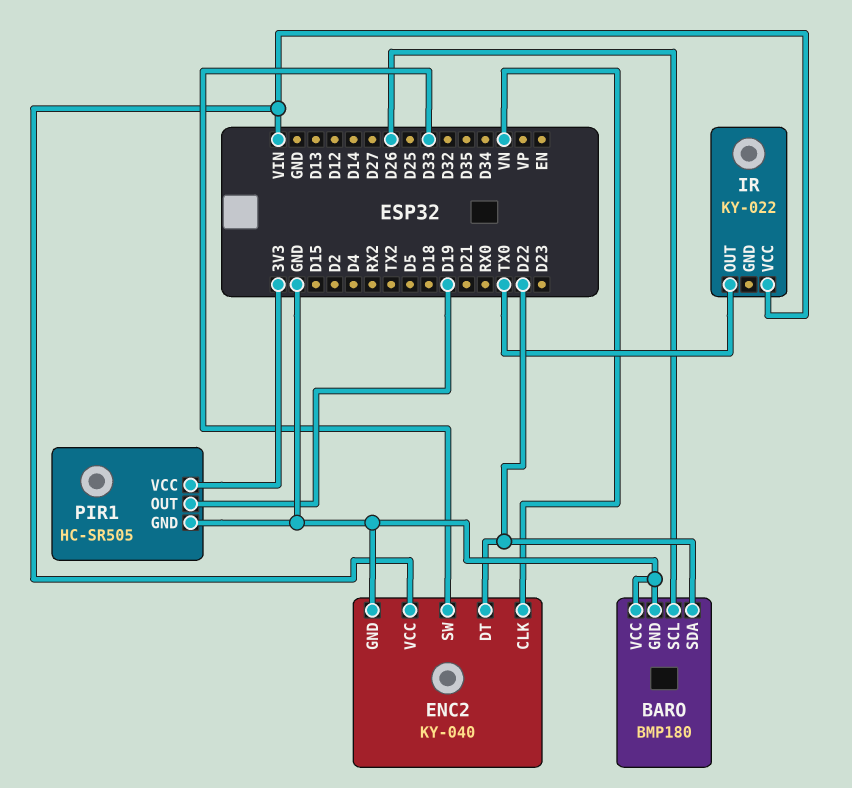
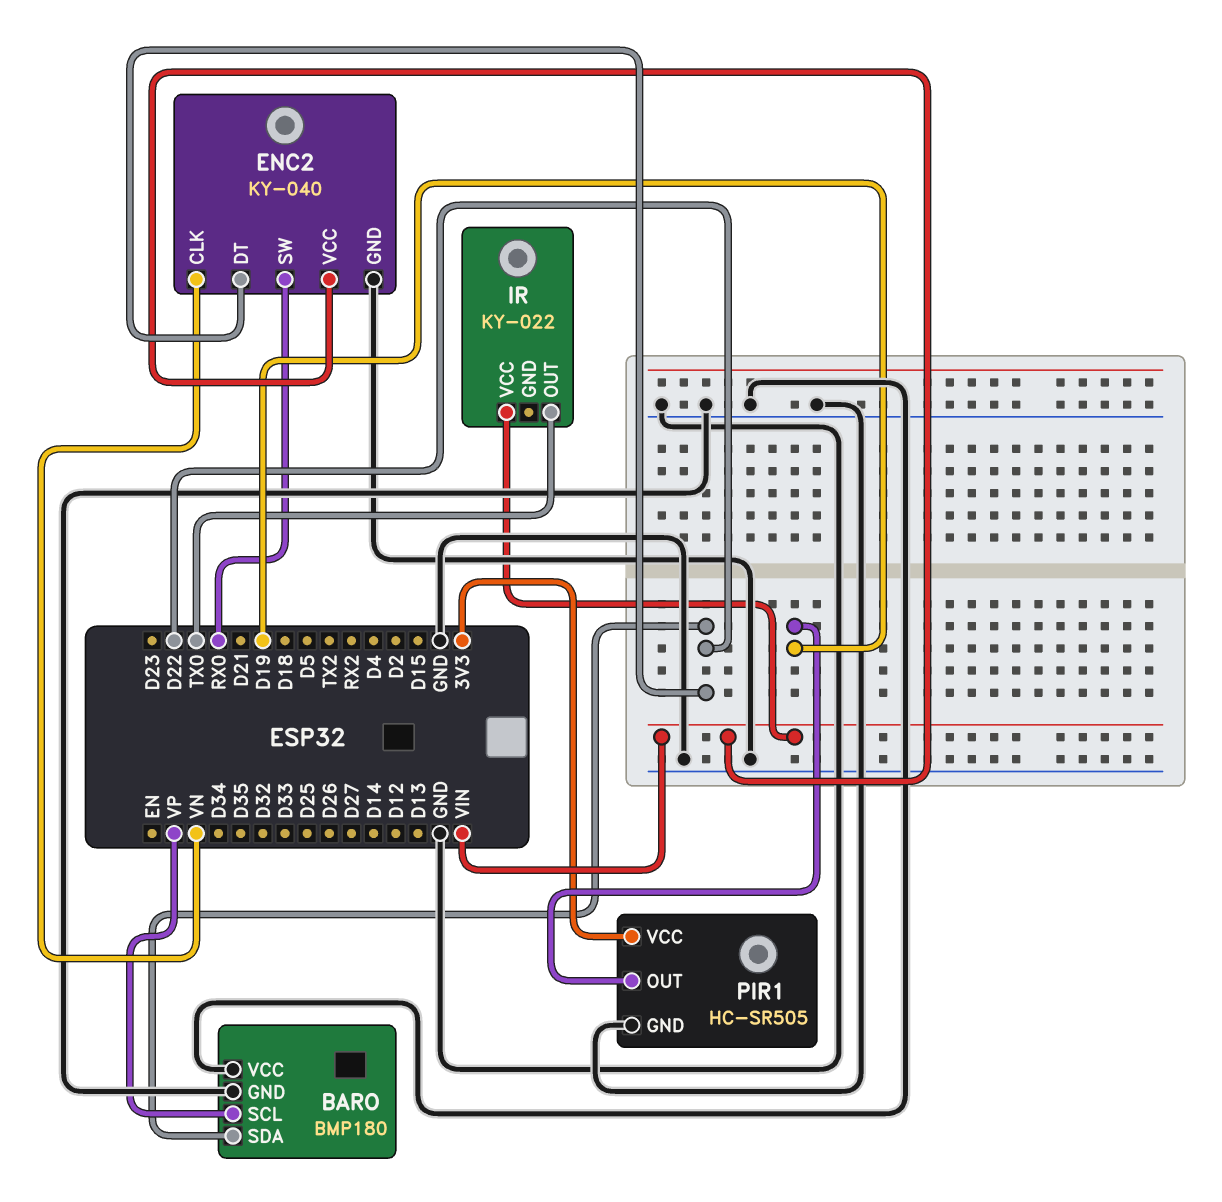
BARO pin SCL: D26 -> VP
ENC2 pin SW: D33 -> RX0

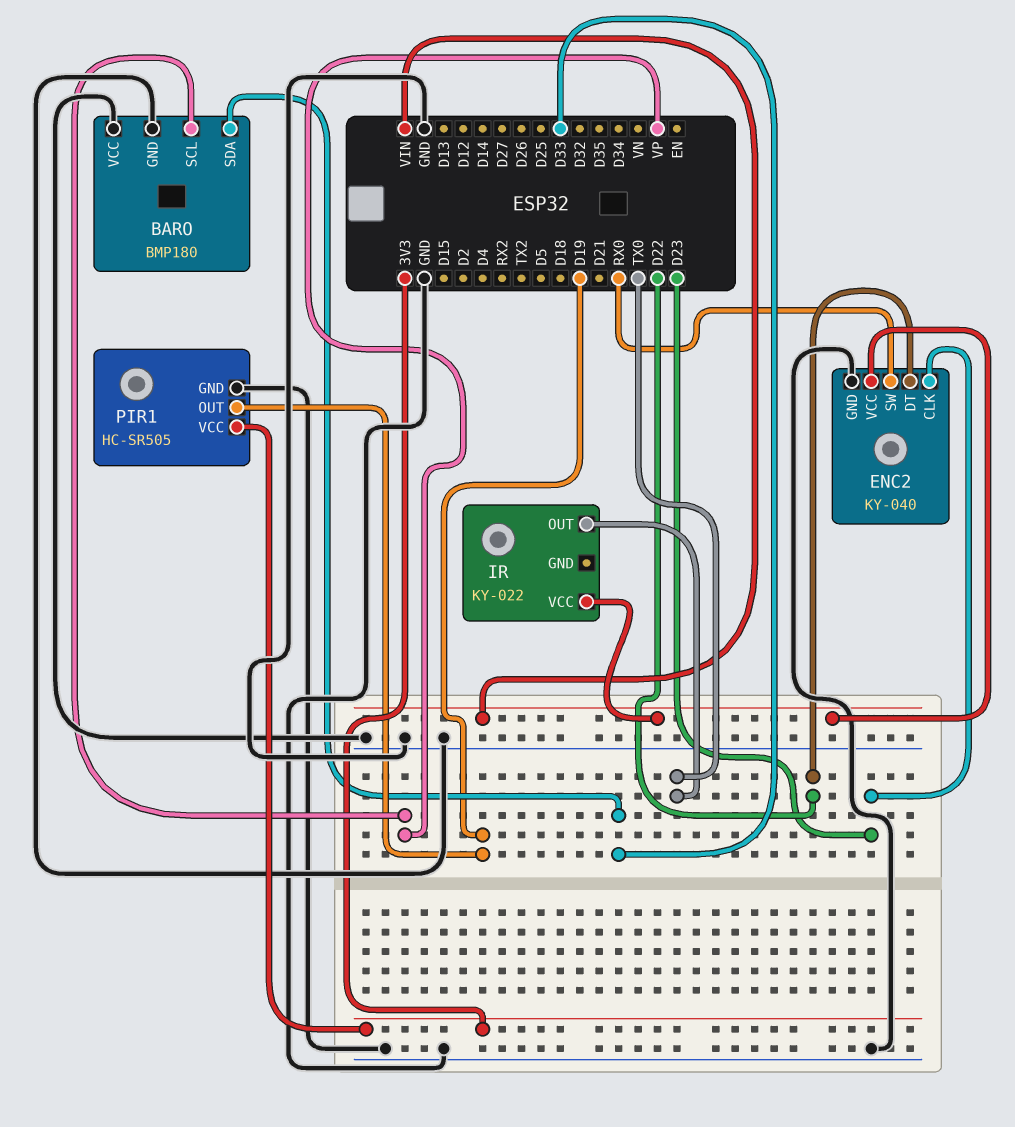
BARO pin SDA: D22 -> D33
ENC2 pin CLK: VN -> D23

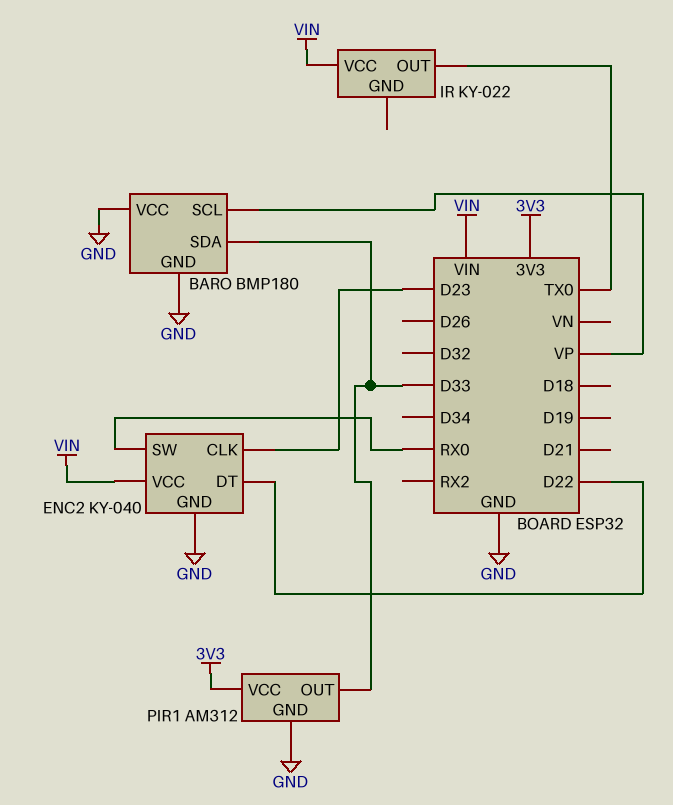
PIR1: HC-SR505 -> AM312
PIR1 pin OUT: D19 -> D33

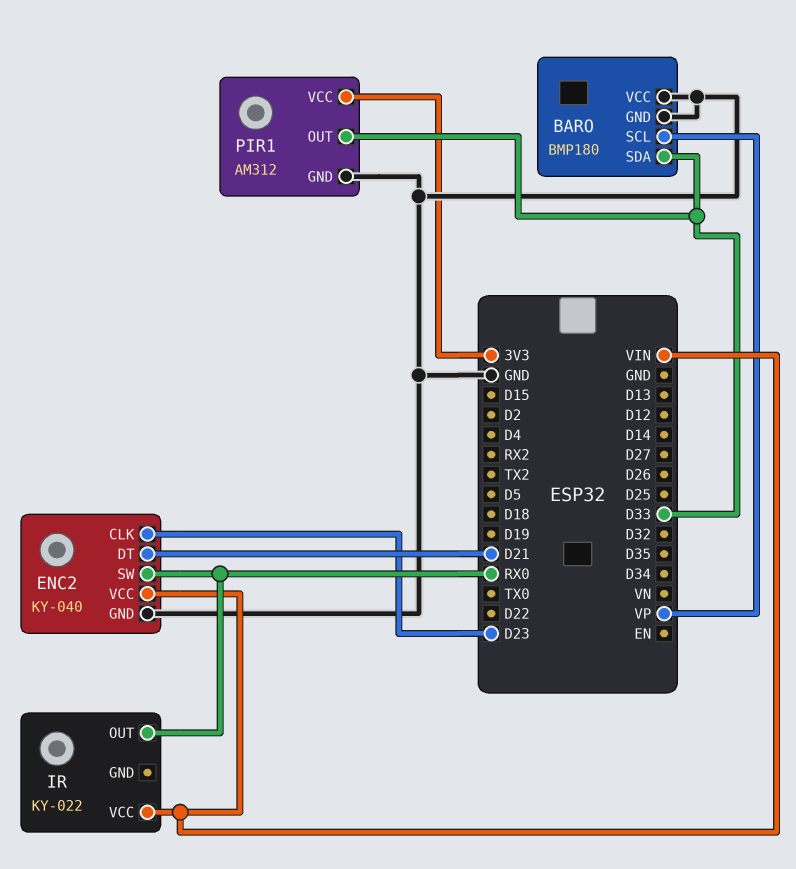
ENC2 pin DT: D22 -> D21
IR pin OUT: TX0 -> RX0

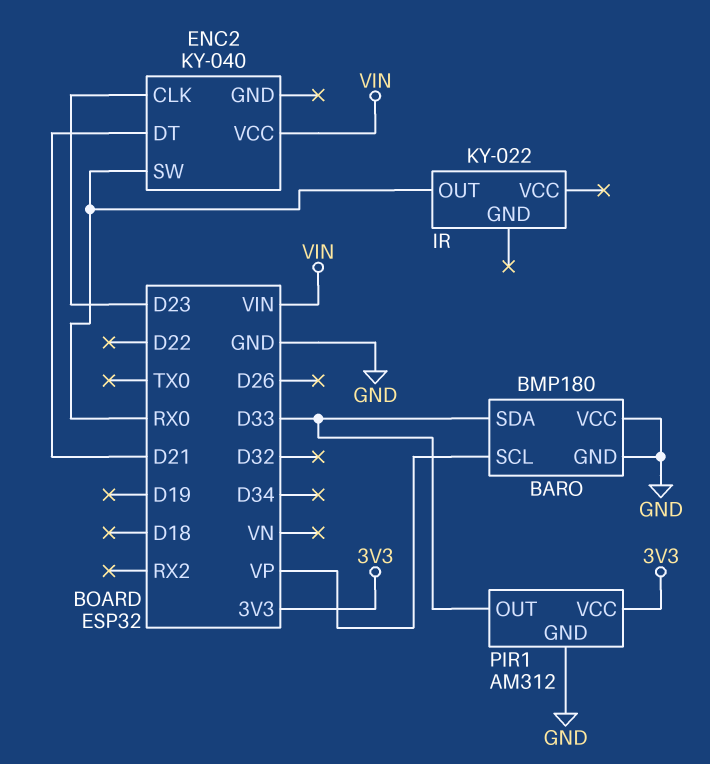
ENC2 pin GND: GND -> none
IR pin VCC: VIN -> none

